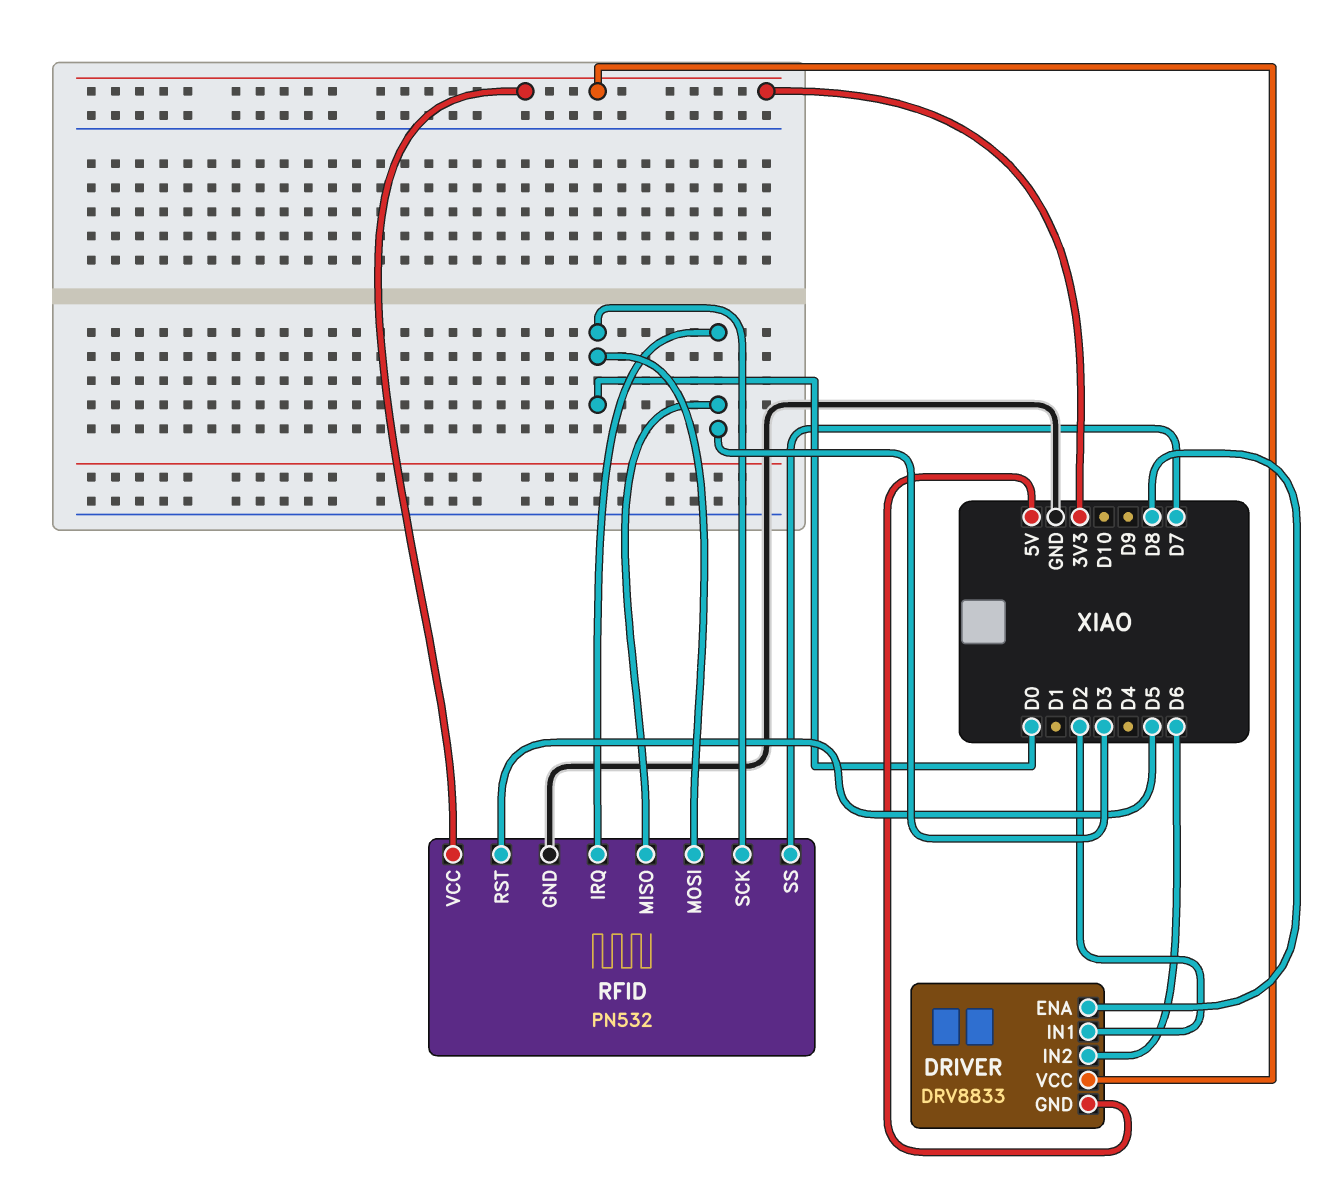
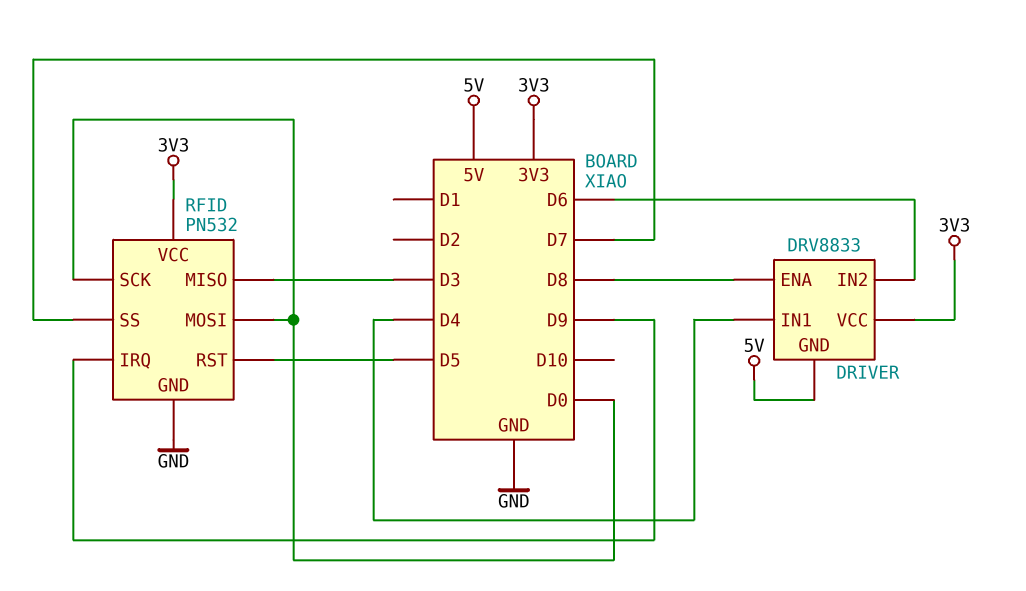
DRIVER pin IN1: D2 -> D4
RFID pin IRQ: D3 -> D9

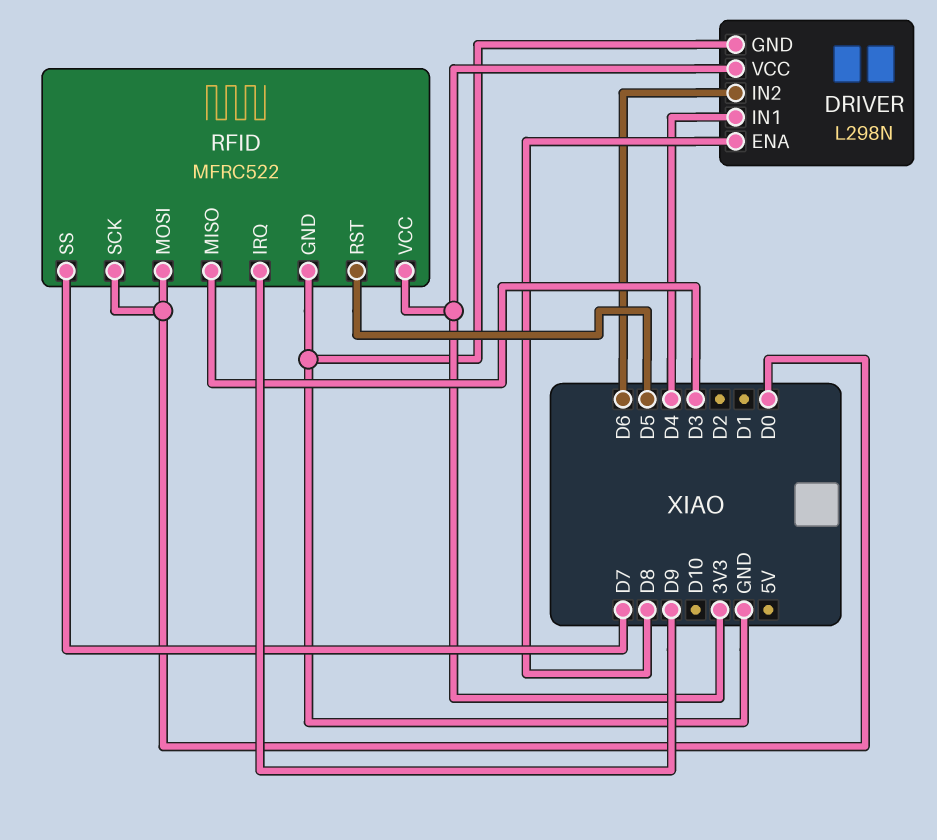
DRIVER: DRV8833 -> L298N
DRIVER pin GND: 5V -> GND
RFID: PN532 -> MFRC522

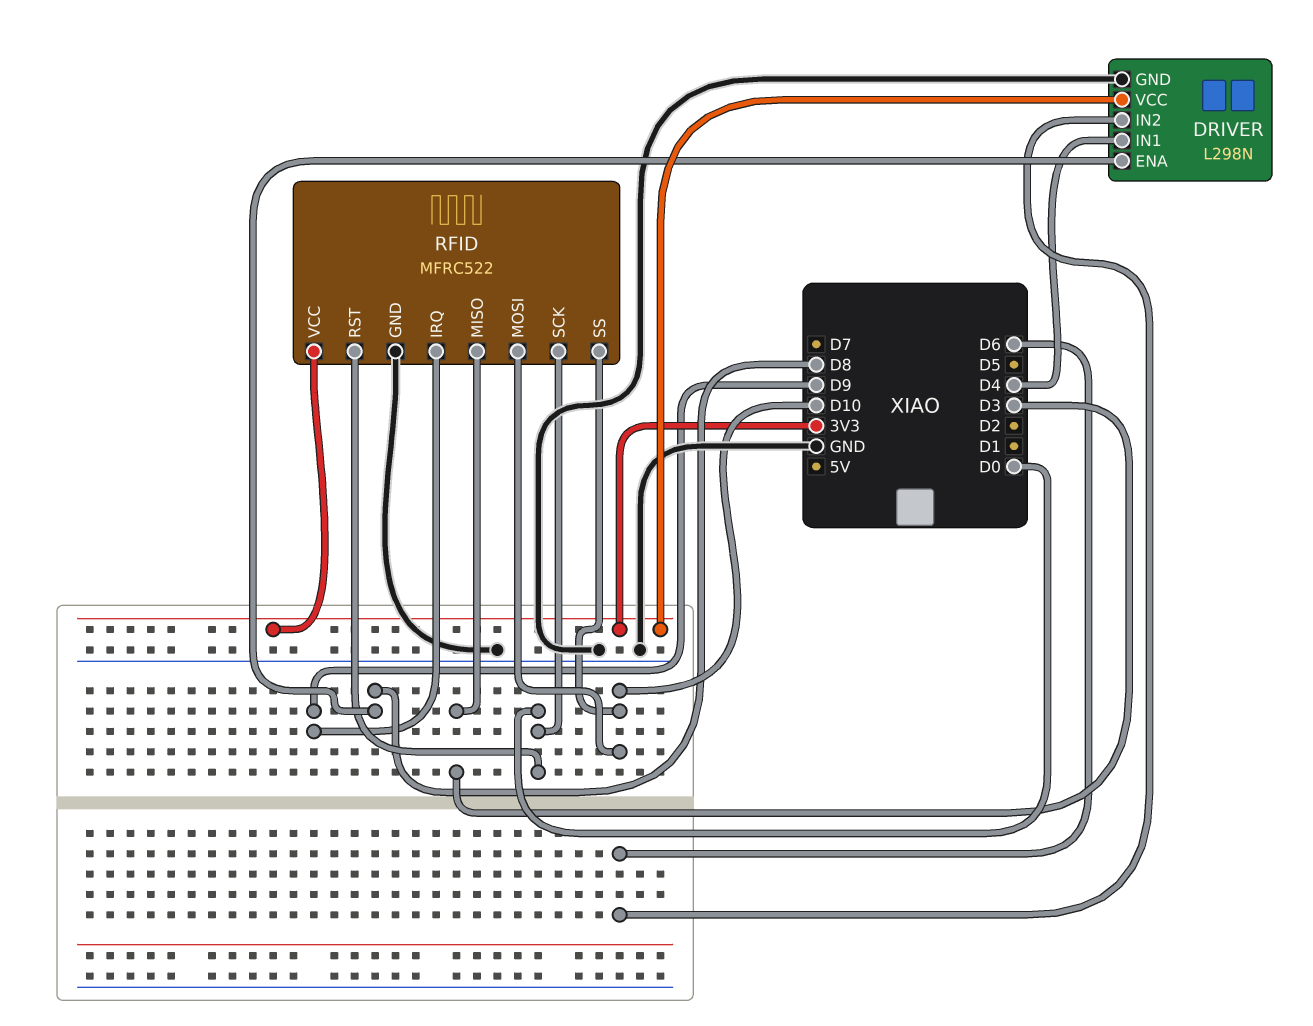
RFID pin MOSI: D0 -> D10
RFID pin RST: D5 -> D0
RFID pin SS: D7 -> D10

